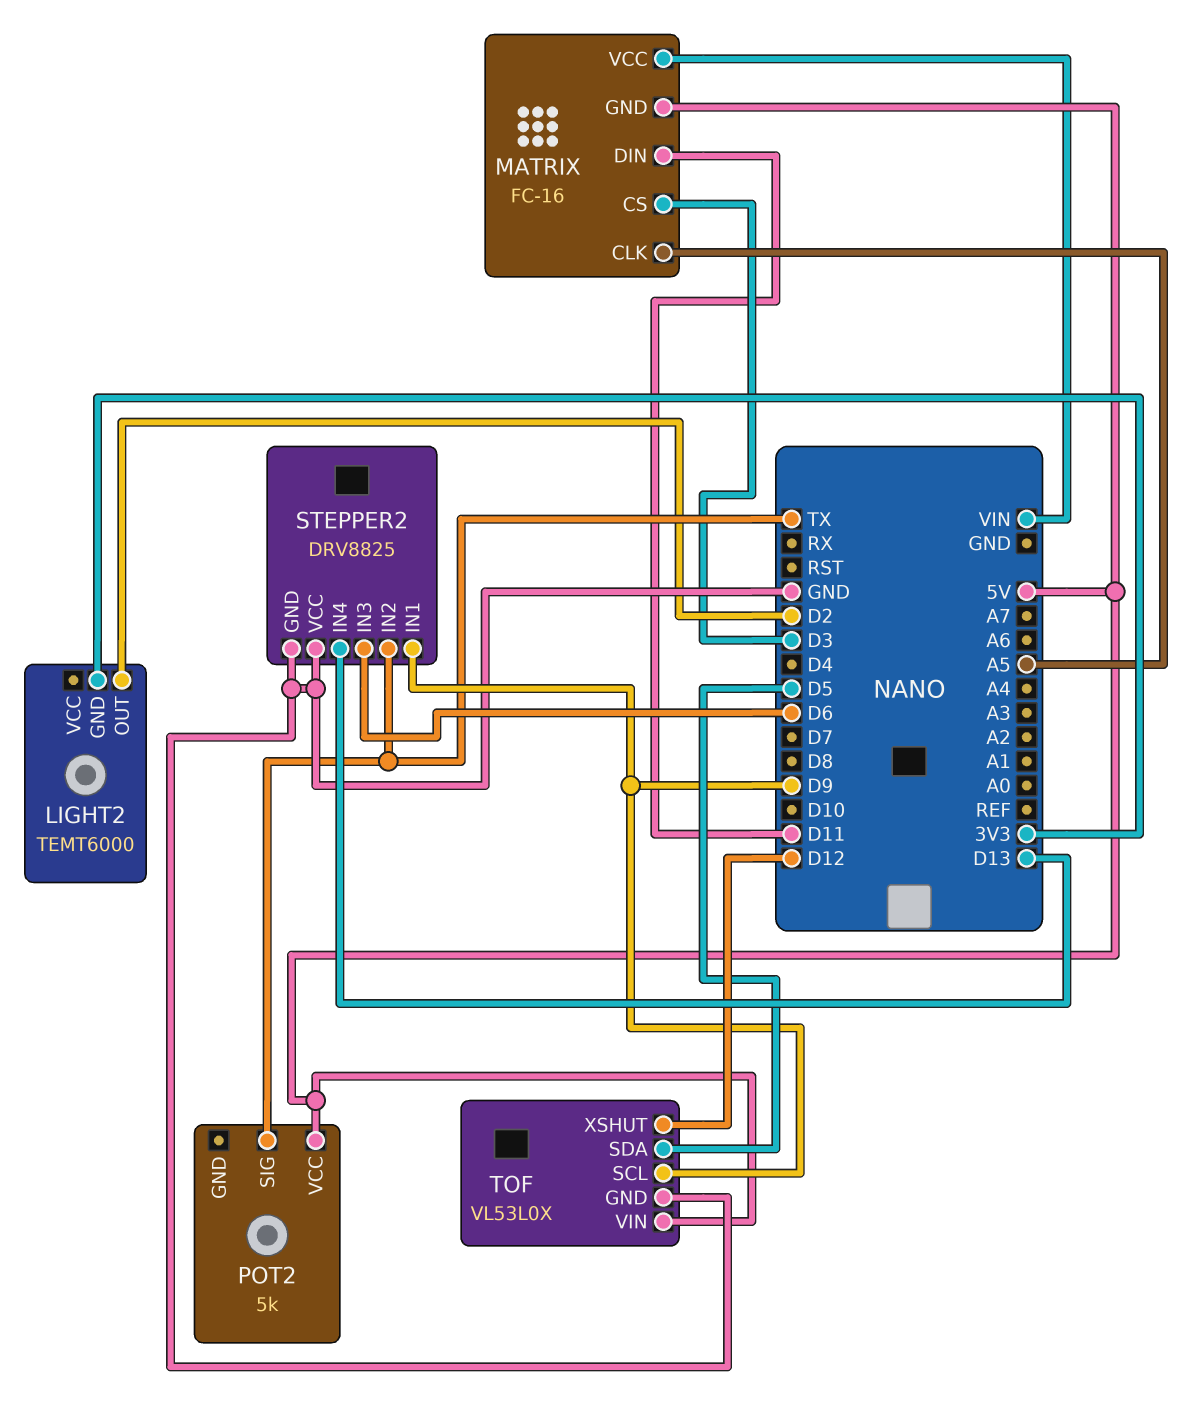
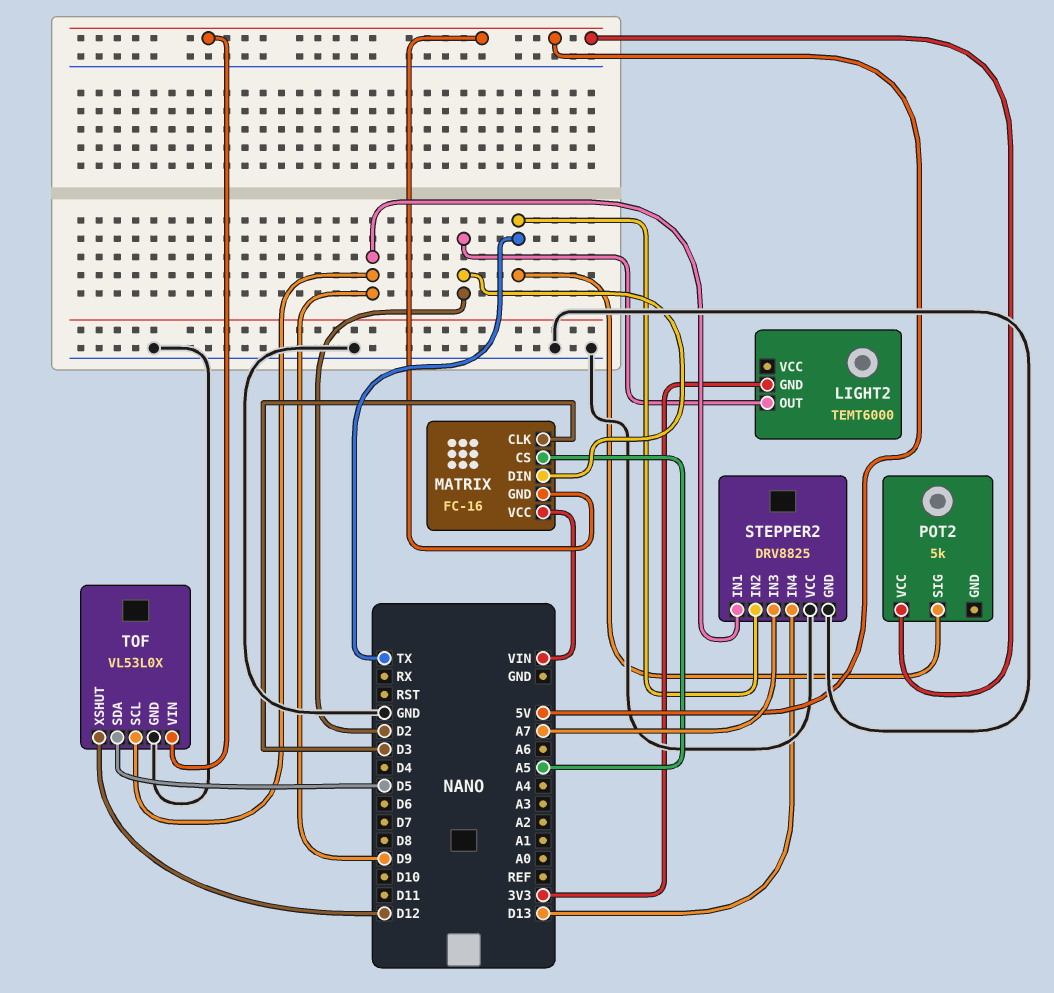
MATRIX pin CLK: A5 -> D3
MATRIX pin CS: D3 -> A5
MATRIX pin DIN: D11 -> D2
STEPPER2 pin IN3: D6 -> A7

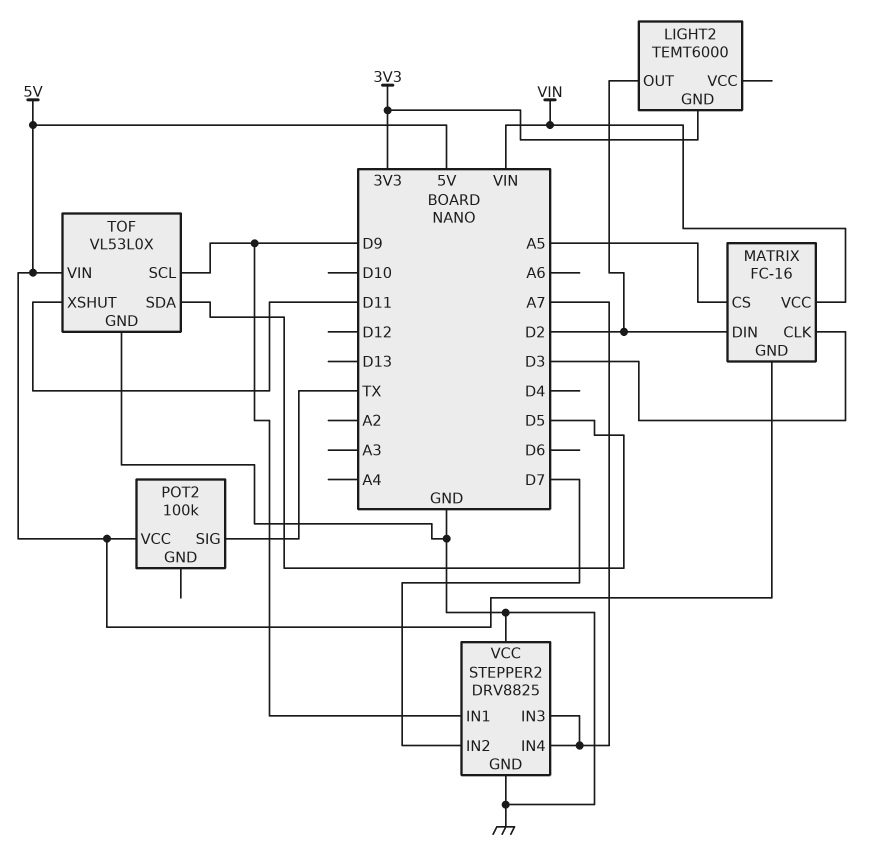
POT2: 5k -> 100k
STEPPER2 pin IN2: TX -> D7
STEPPER2 pin IN4: D13 -> A7
TOF pin XSHUT: D12 -> D11

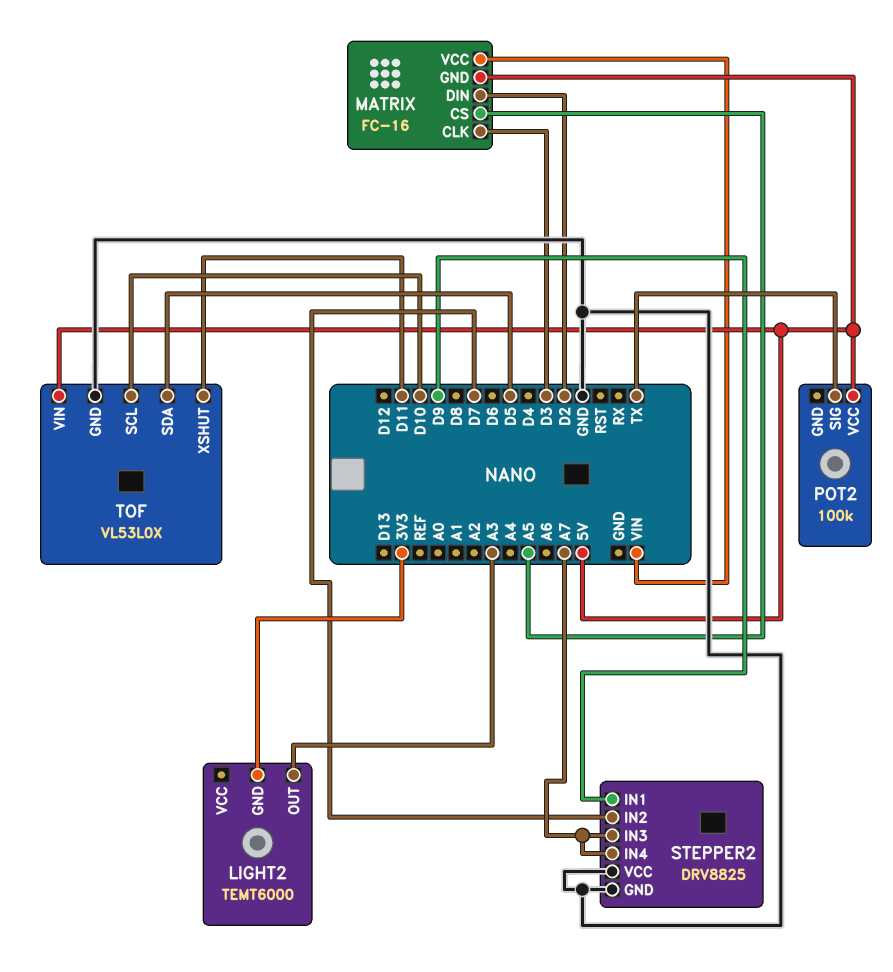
LIGHT2 pin OUT: D2 -> A3
TOF pin SCL: D9 -> D10

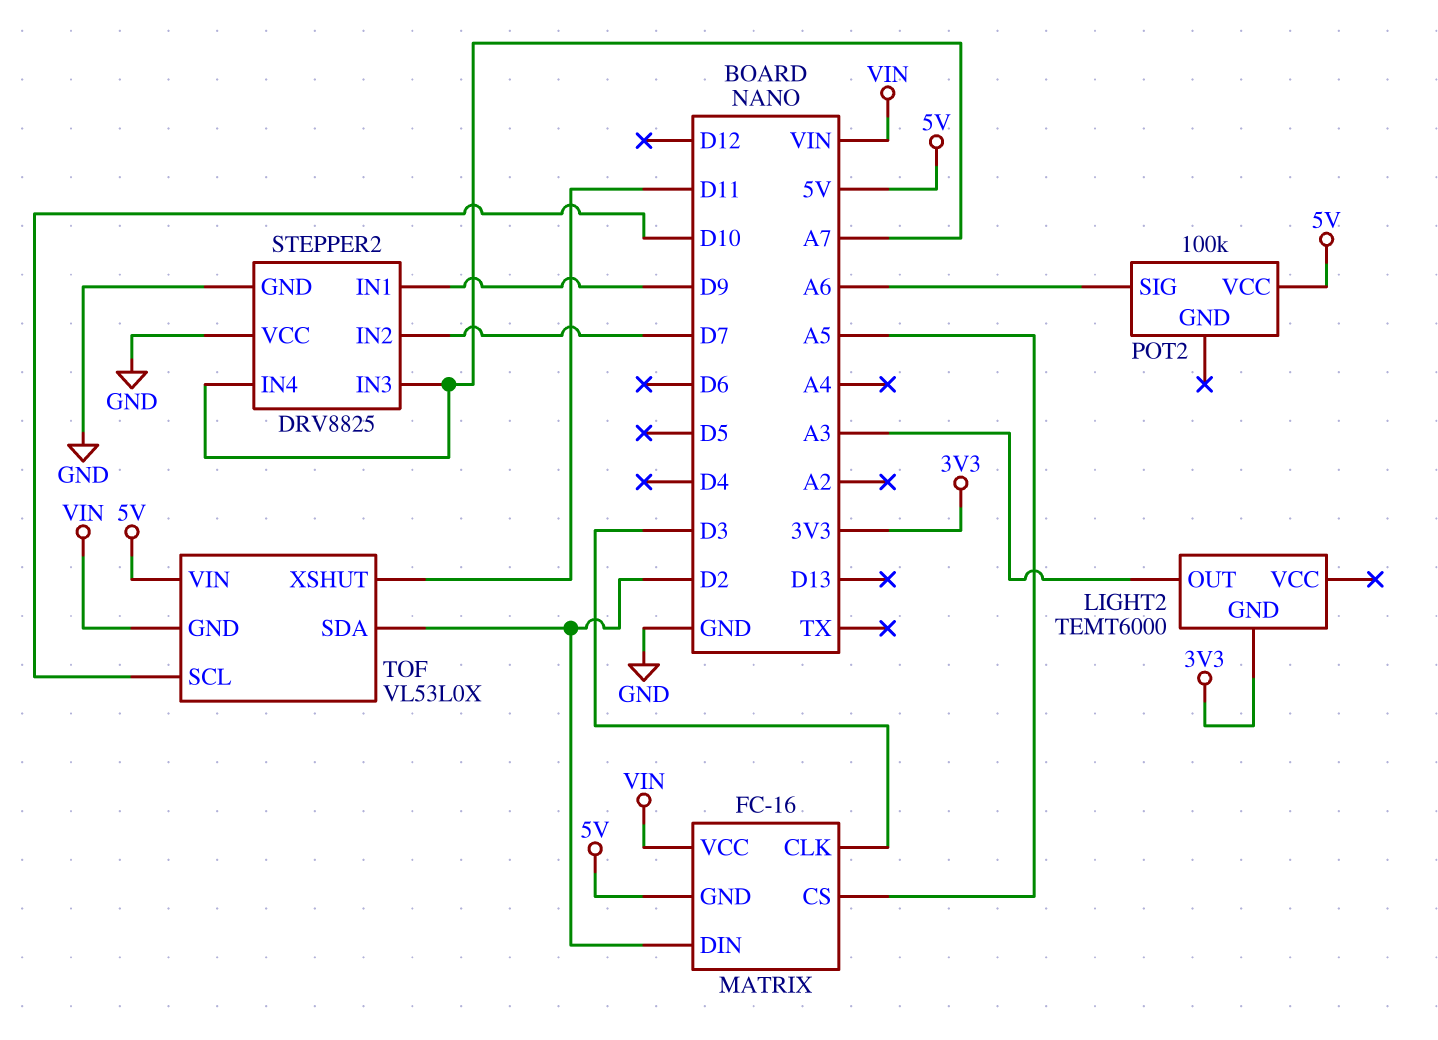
POT2 pin SIG: TX -> A6
TOF pin GND: GND -> VIN
TOF pin SDA: D5 -> D2

